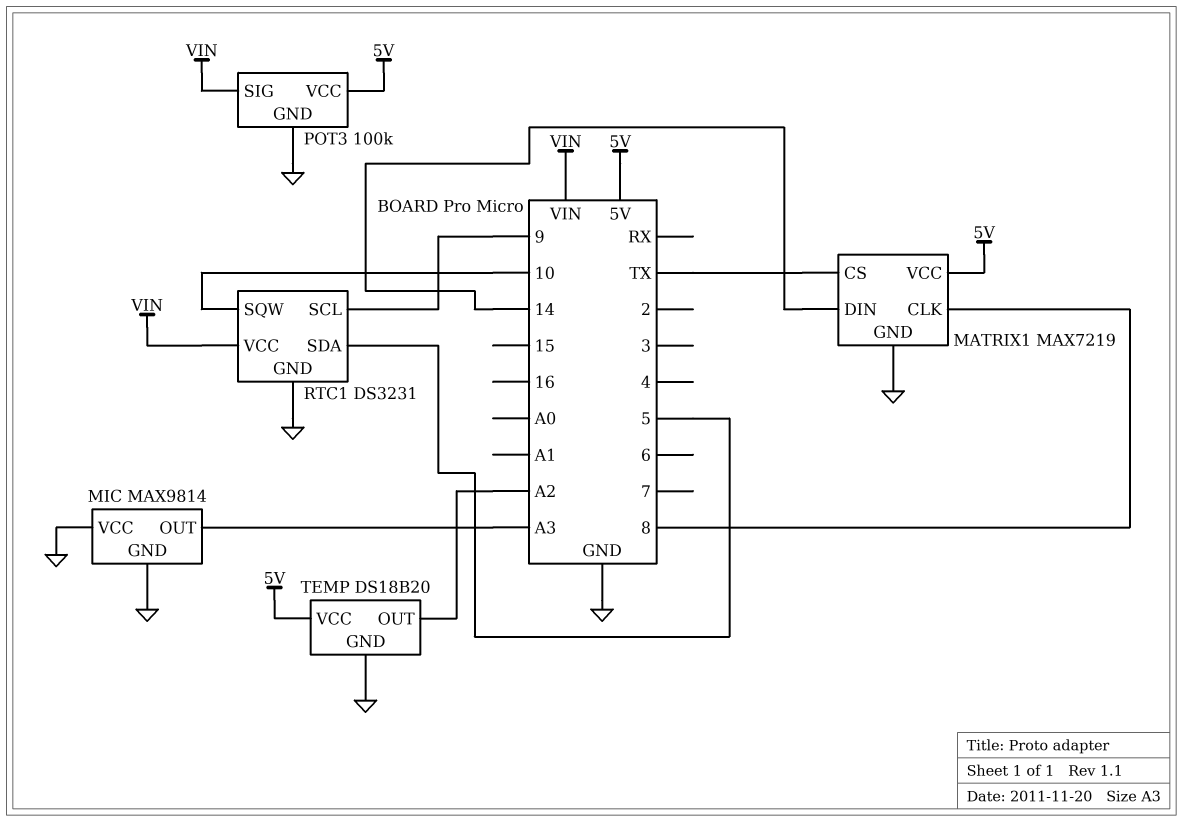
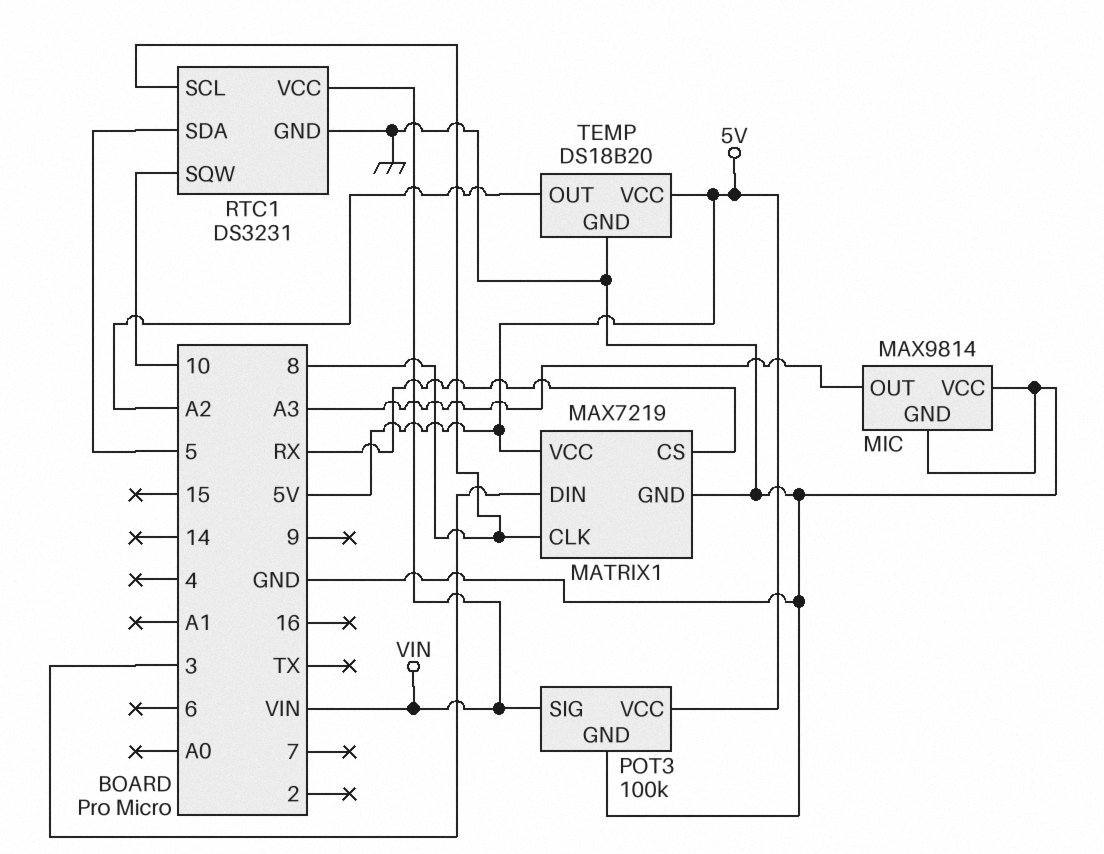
MATRIX1 pin CS: TX -> RX
MATRIX1 pin DIN: 14 -> 3
RTC1 pin SCL: 9 -> 8

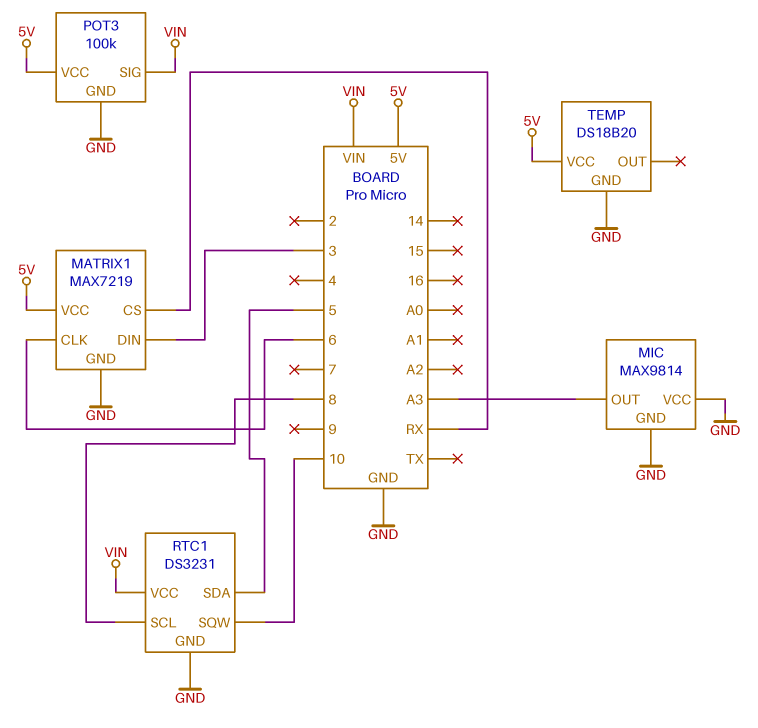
MATRIX1 pin CLK: 8 -> 6
TEMP pin OUT: A2 -> none

